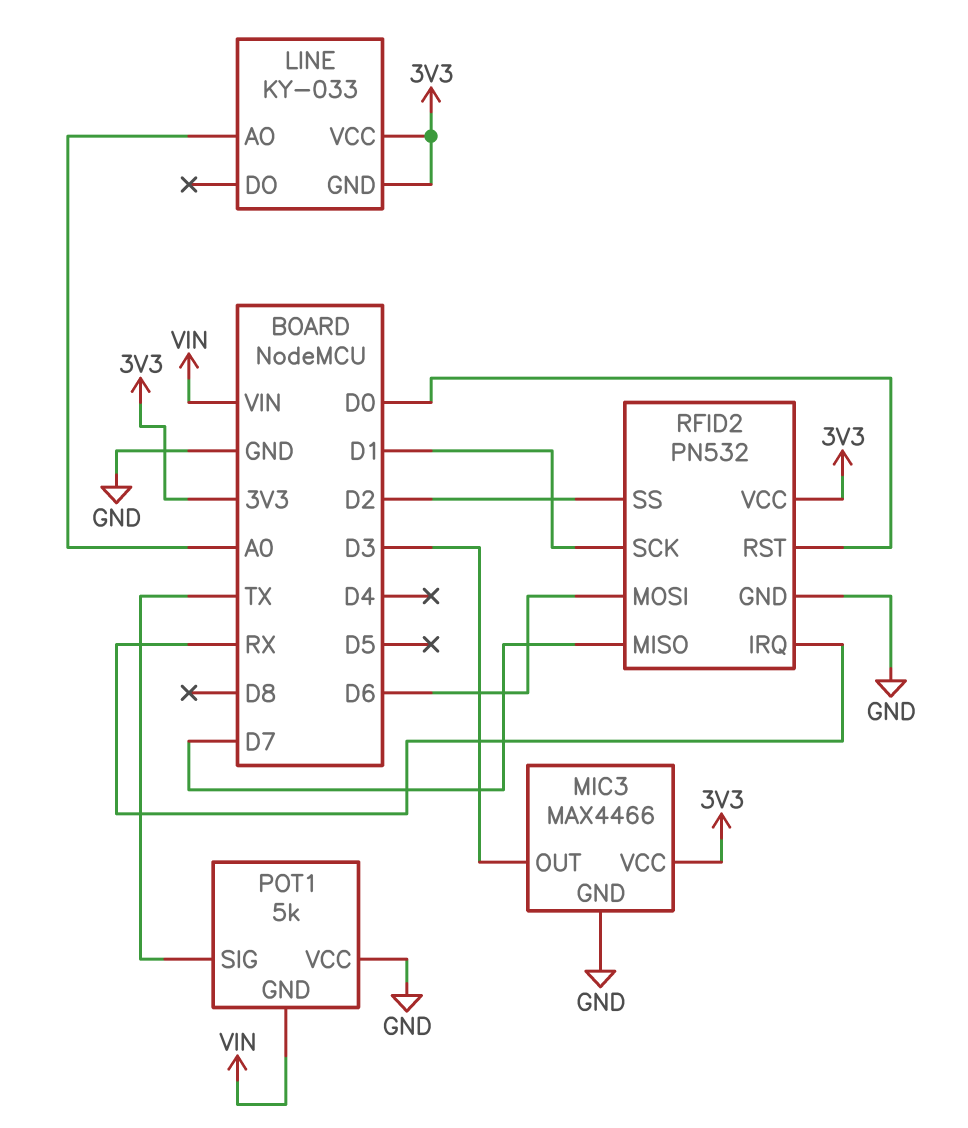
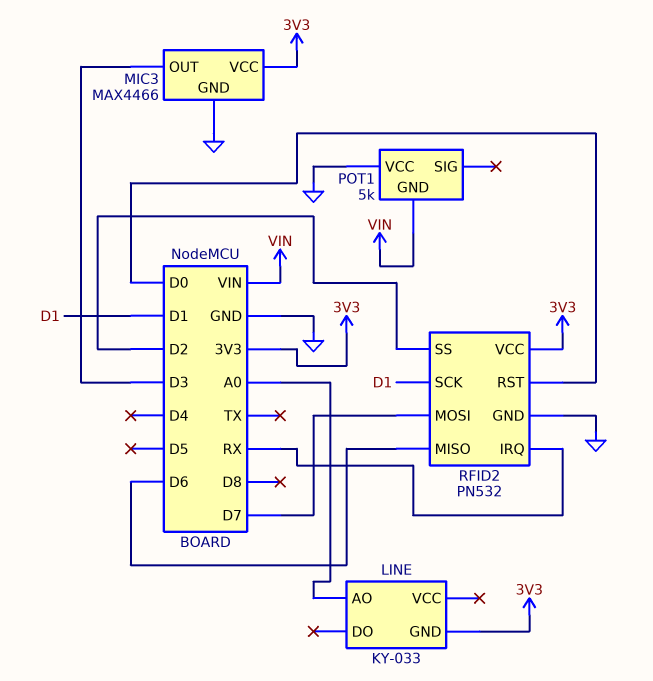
LINE pin VCC: 3V3 -> none
POT1 pin SIG: TX -> none
RFID2 pin MISO: D7 -> D6
RFID2 pin MOSI: D6 -> D7

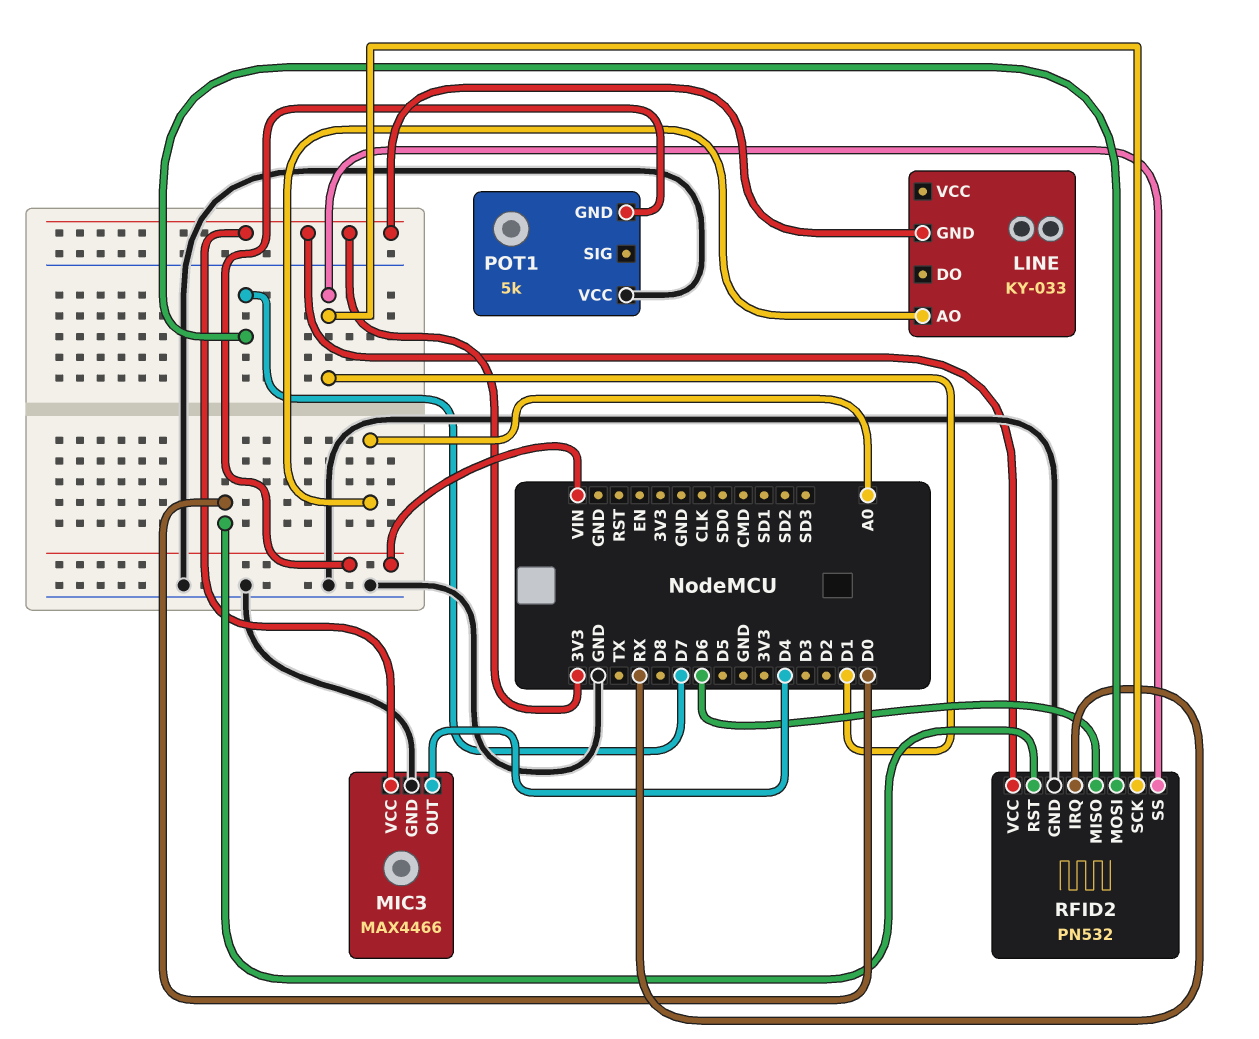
MIC3 pin OUT: D3 -> D4
RFID2 pin SS: D2 -> D1

